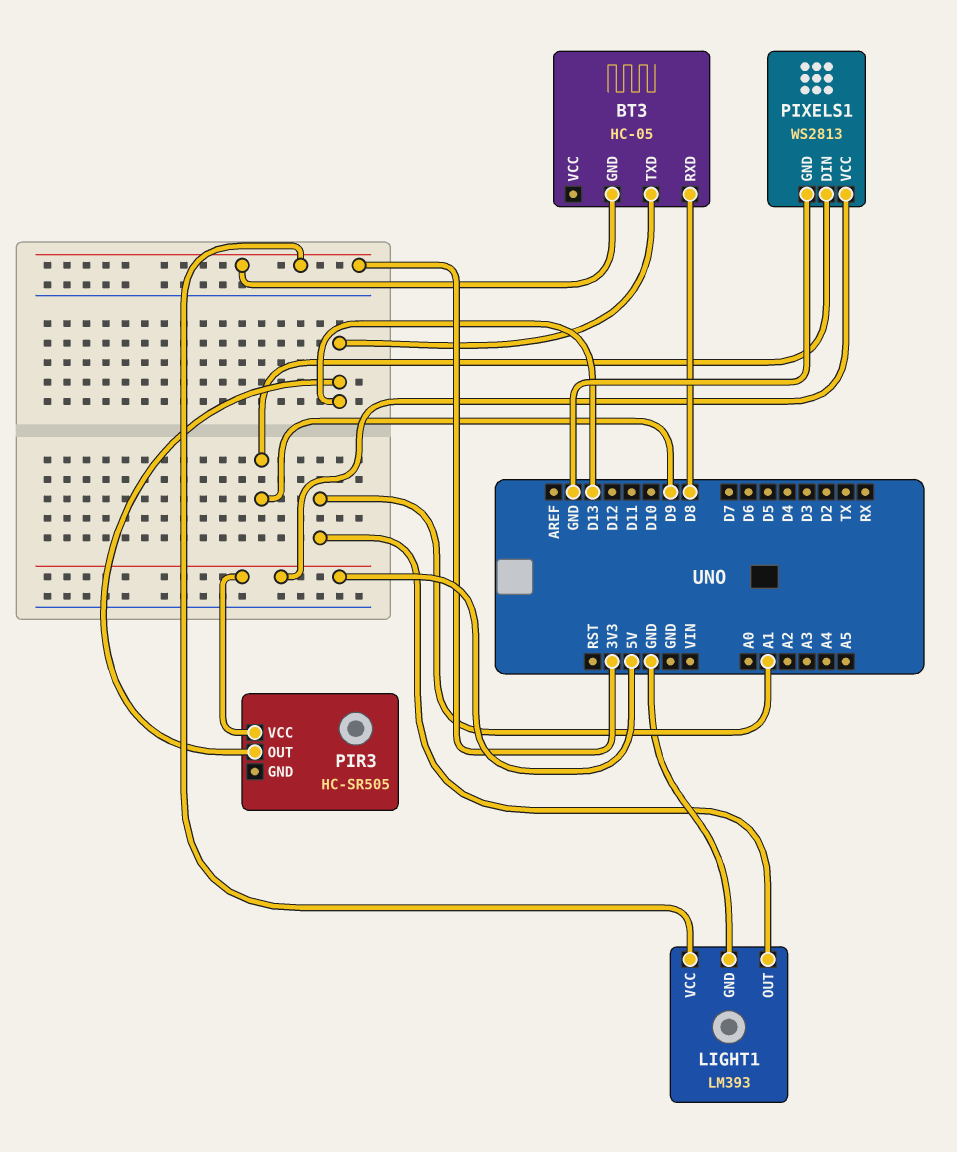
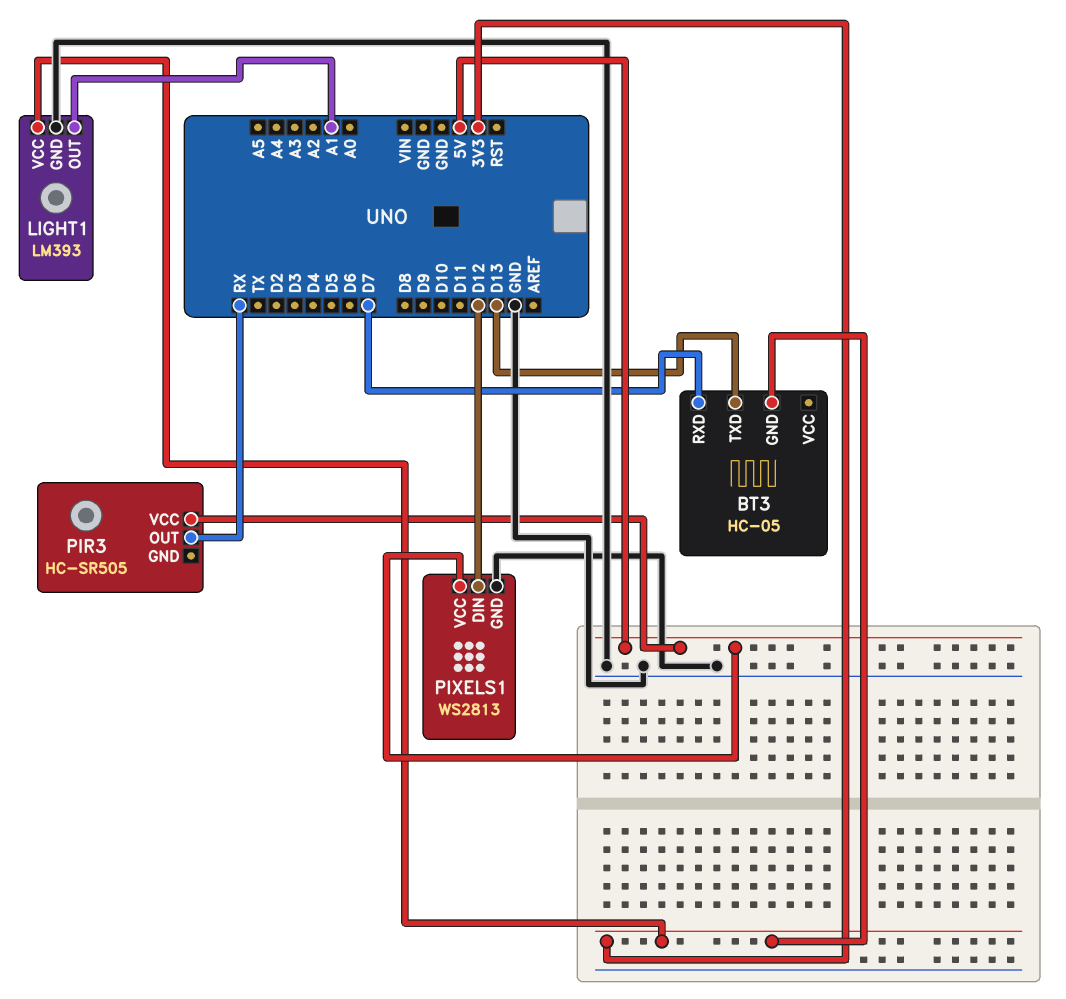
BT3 pin RXD: D8 -> D7
PIR3 pin OUT: D13 -> RX
PIXELS1 pin DIN: D9 -> D12

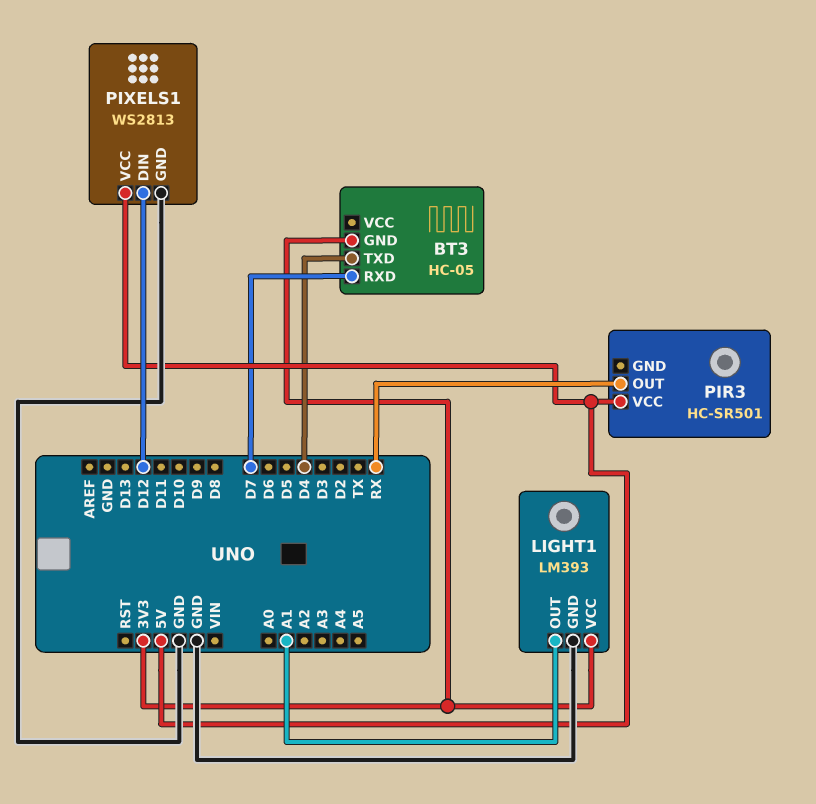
BT3 pin TXD: D13 -> D4
PIR3: HC-SR505 -> HC-SR501

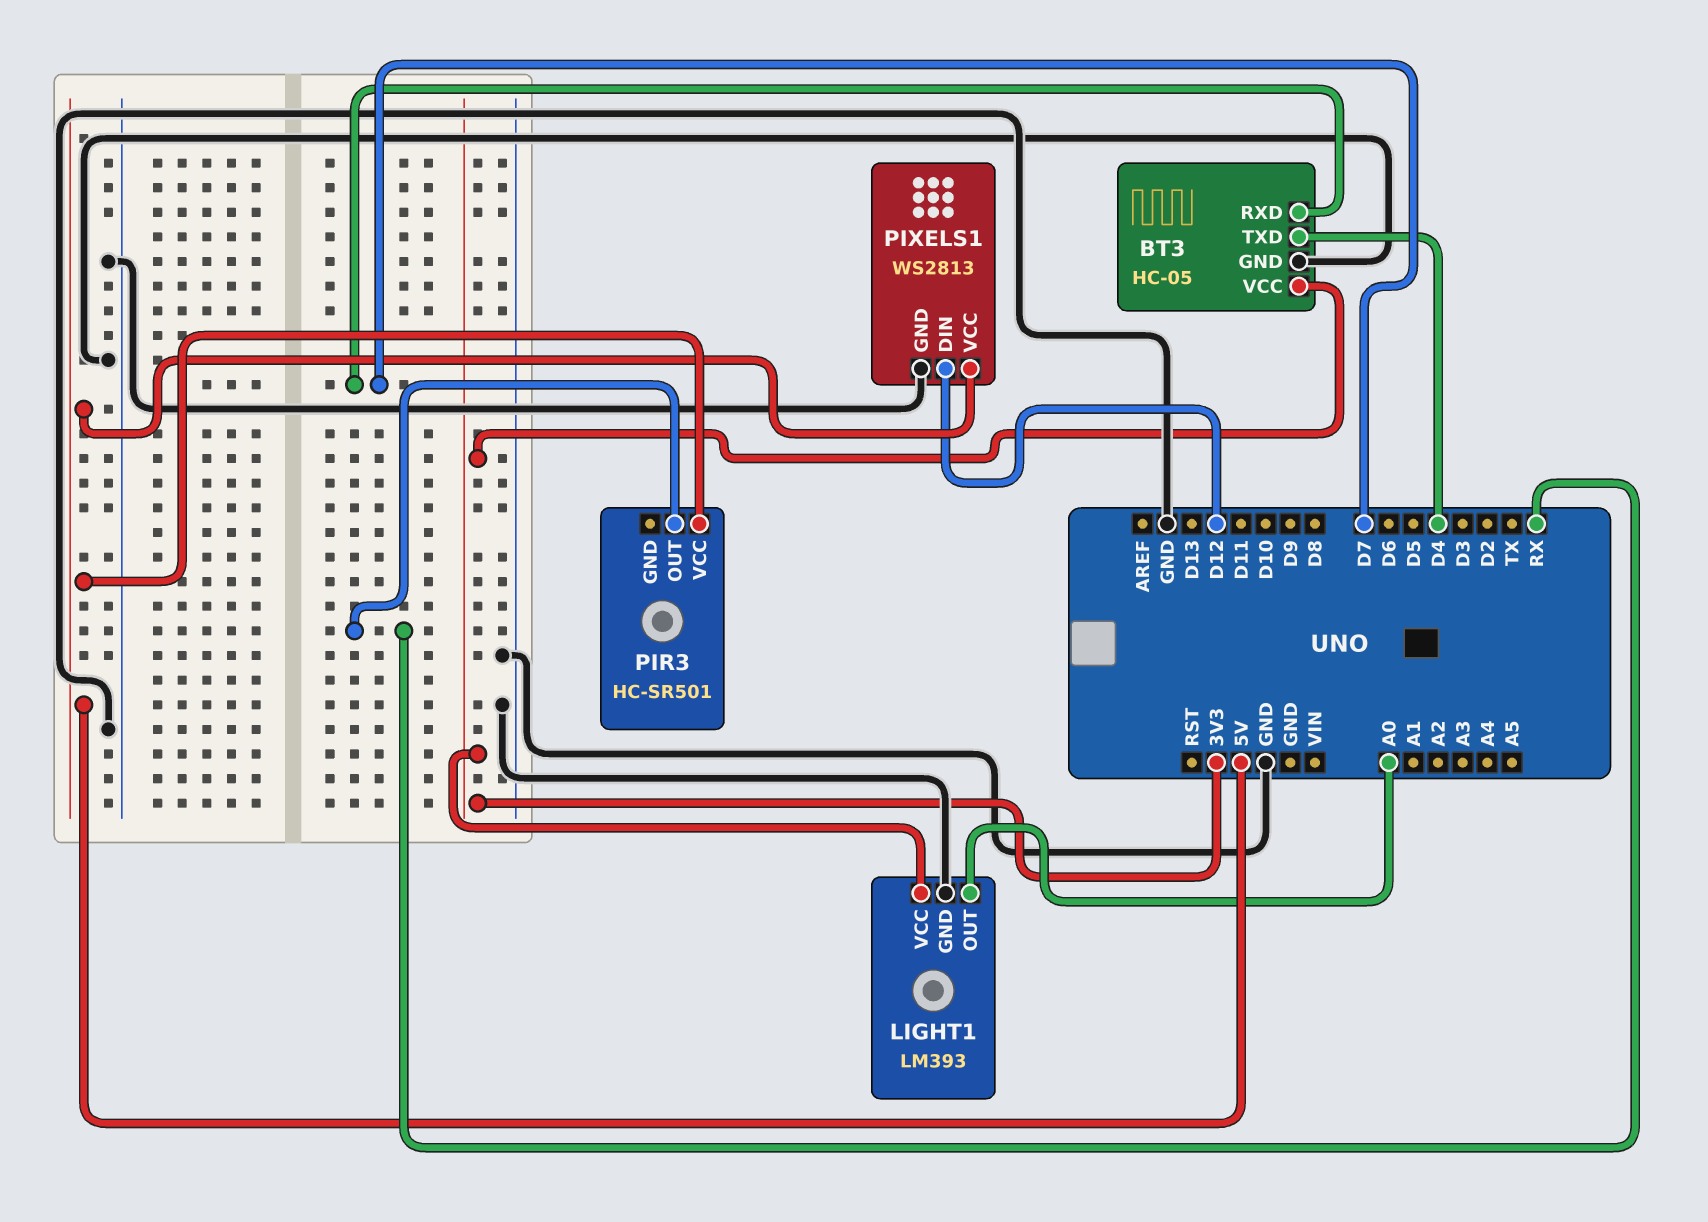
BT3 pin GND: 3V3 -> GND
BT3 pin VCC: none -> 3V3
LIGHT1 pin OUT: A1 -> A0

